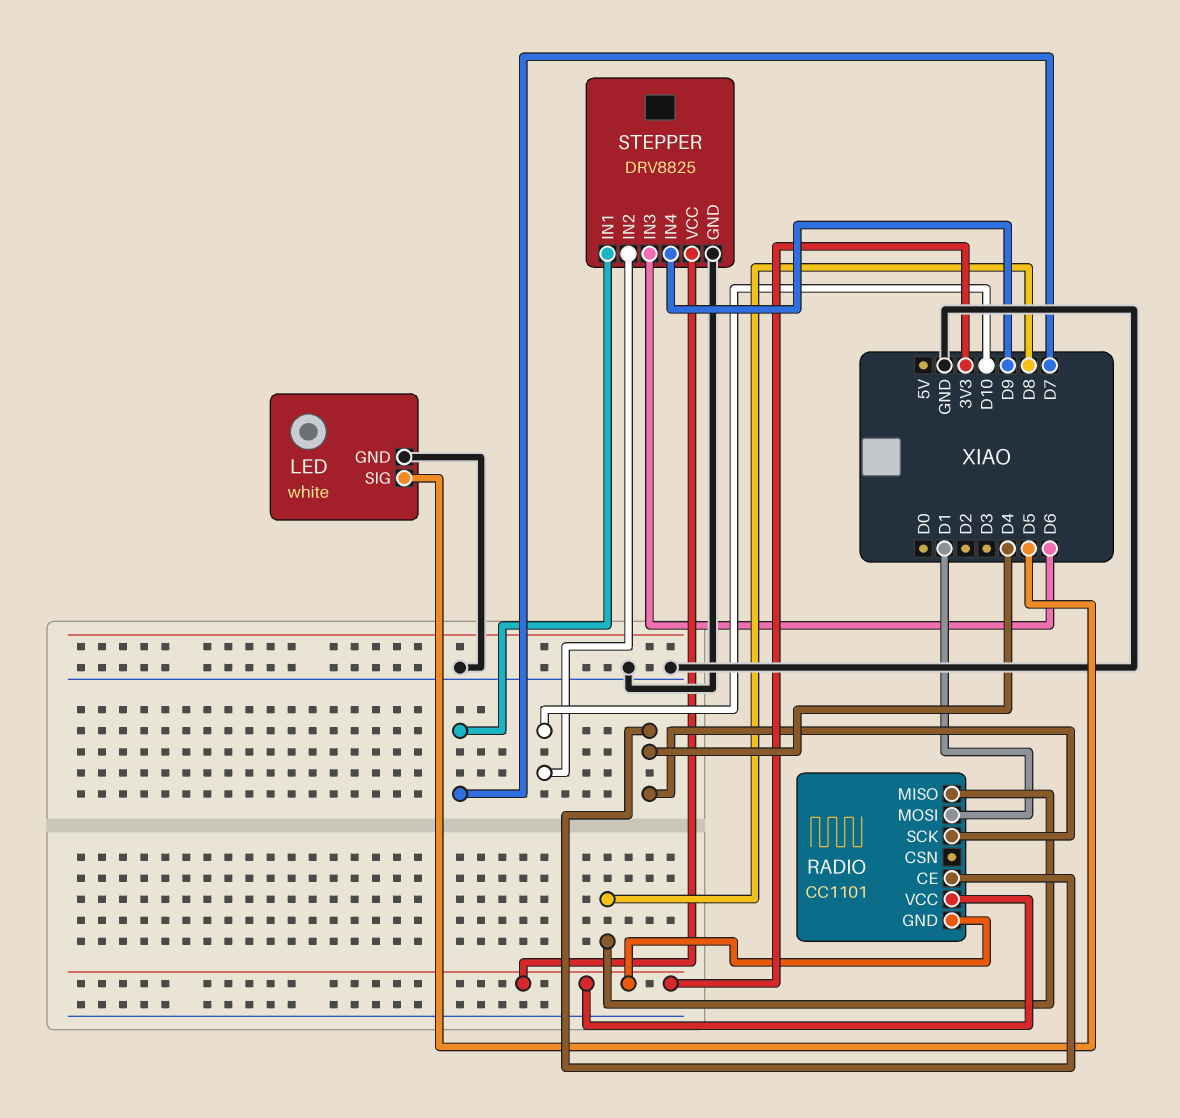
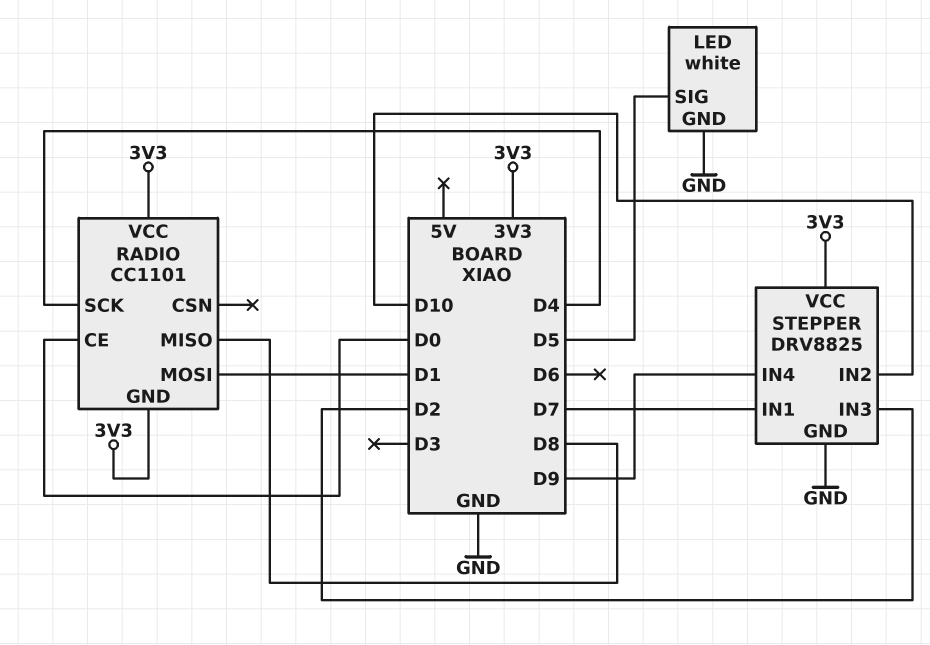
RADIO pin CE: D4 -> D0
STEPPER pin IN3: D6 -> D2

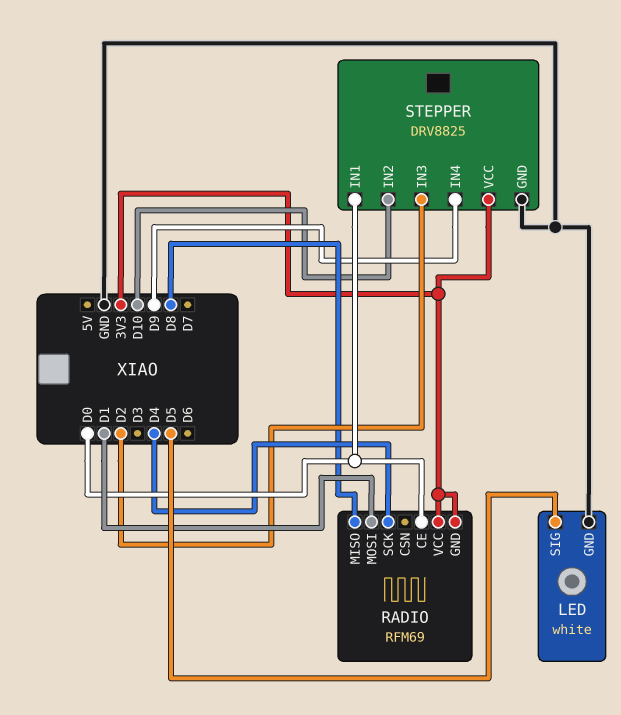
RADIO: CC1101 -> RFM69
STEPPER pin IN1: D7 -> D0

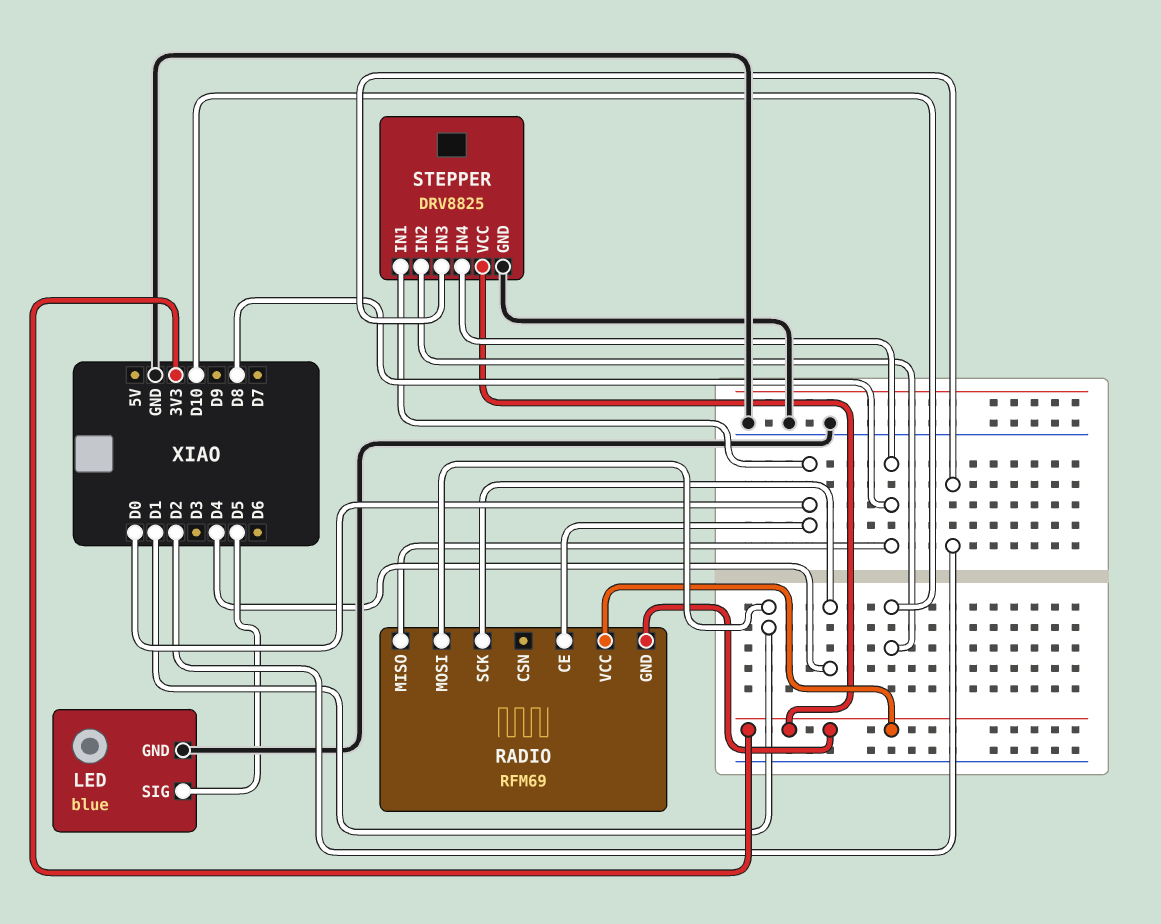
LED: white -> blue
STEPPER pin IN4: D9 -> D8

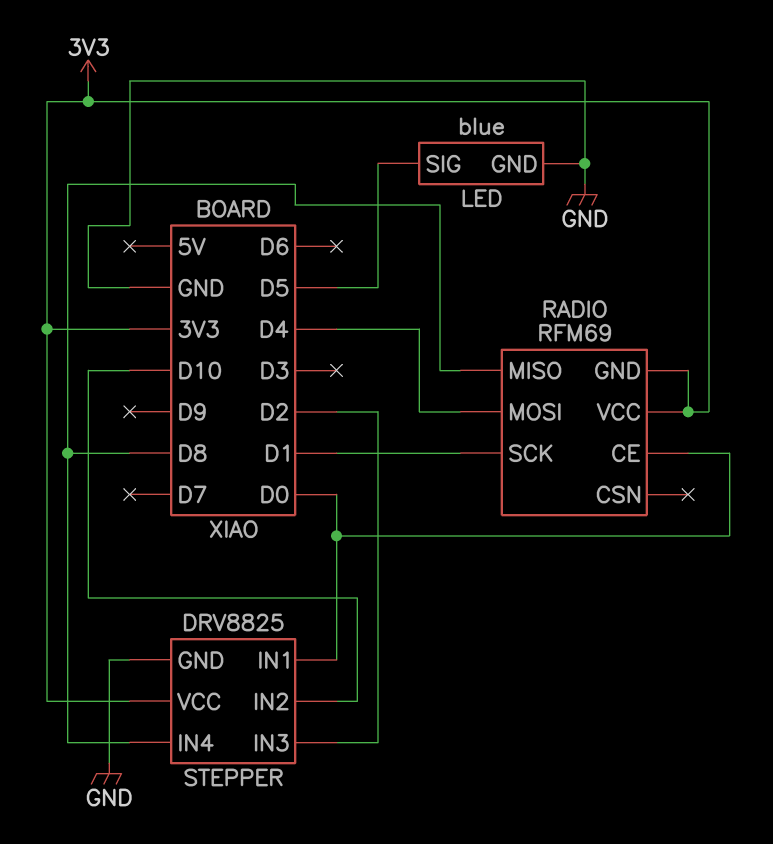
RADIO pin MOSI: D1 -> D4
RADIO pin SCK: D4 -> D1

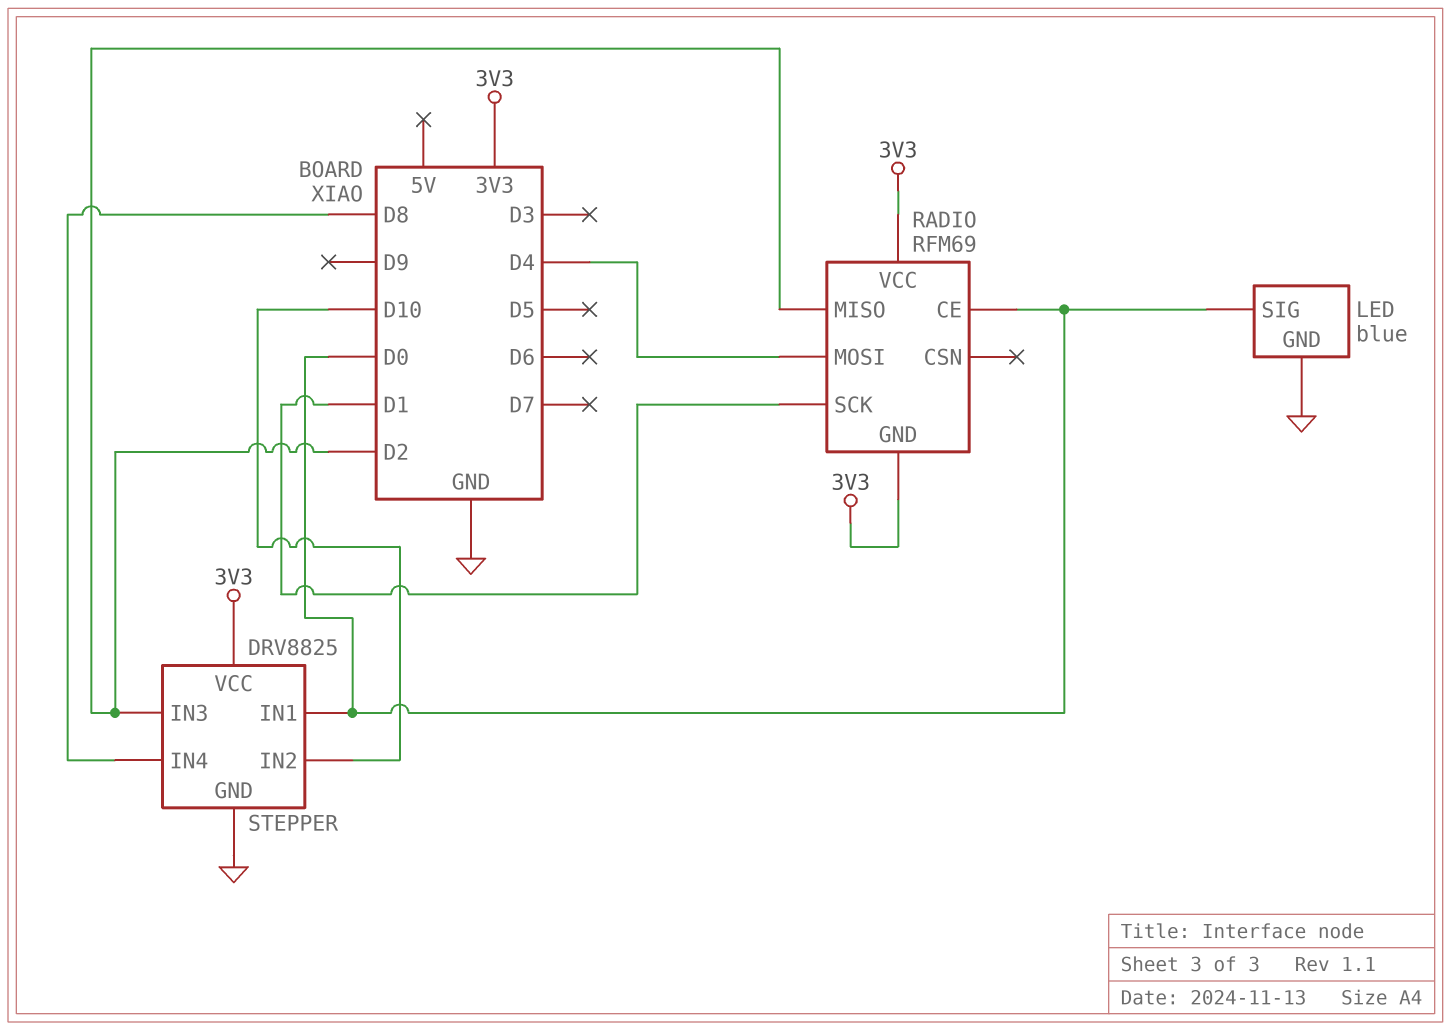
LED pin SIG: D5 -> D0
RADIO pin MISO: D8 -> D2

